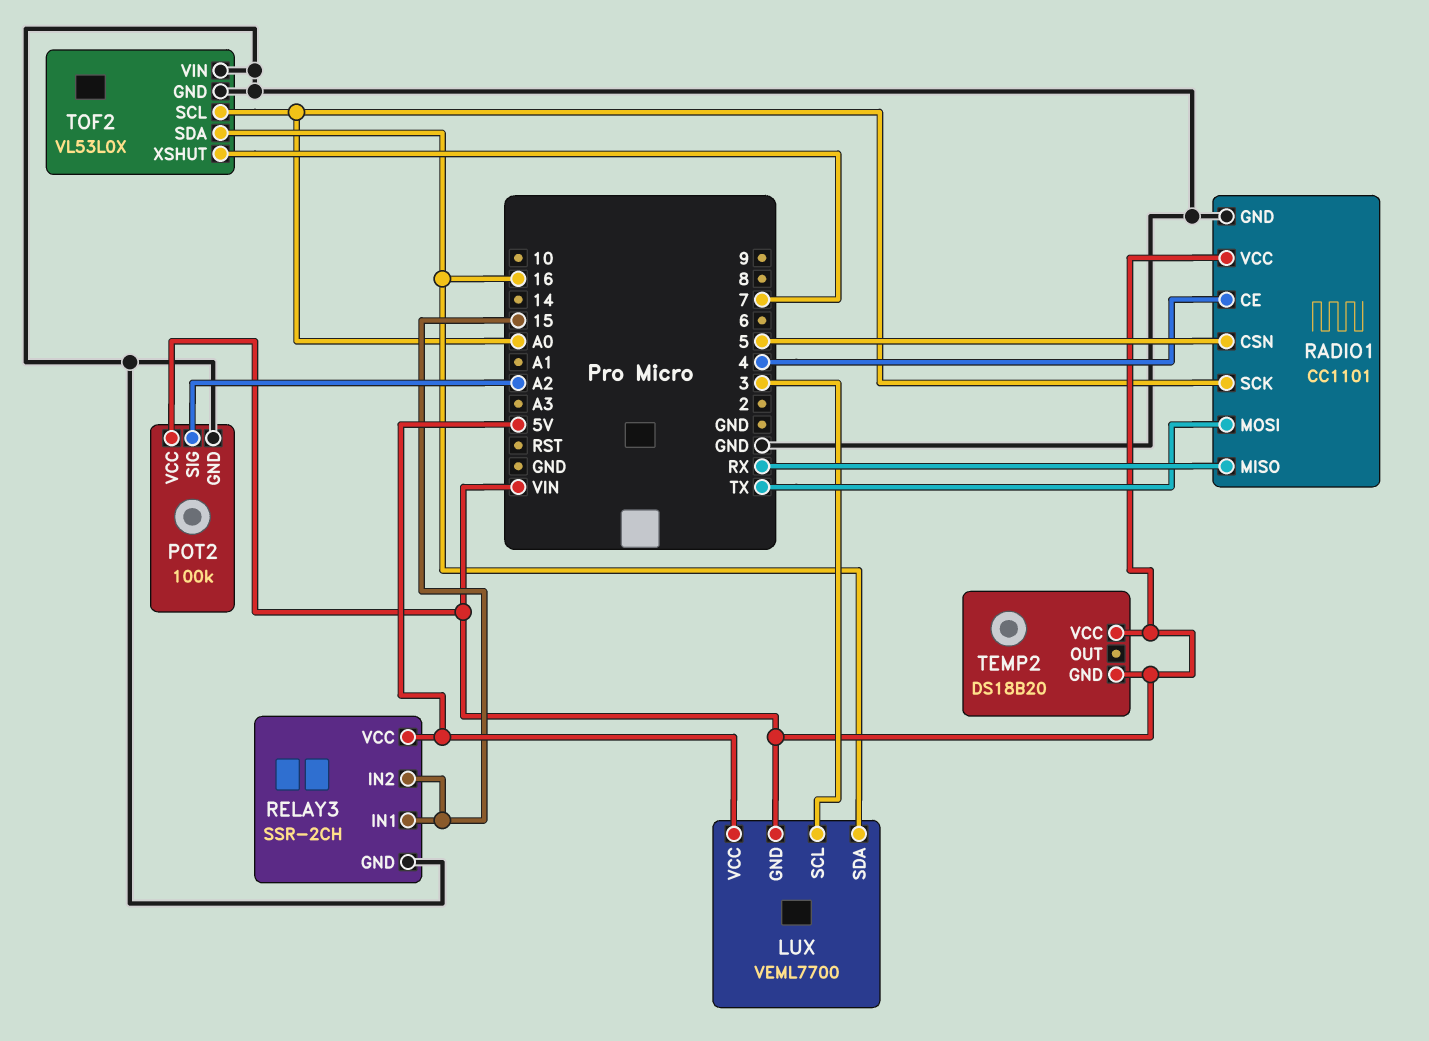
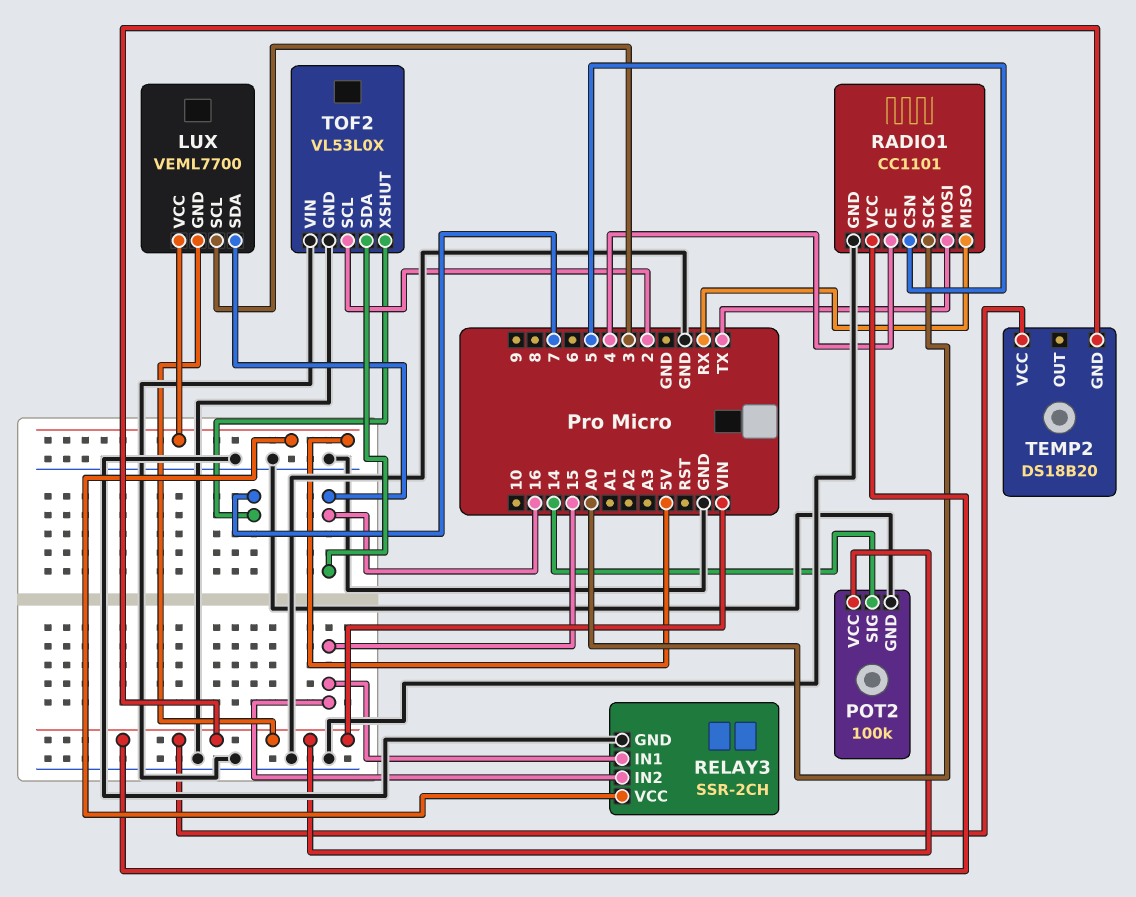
POT2 pin SIG: A2 -> 14
TOF2 pin SCL: A0 -> 2

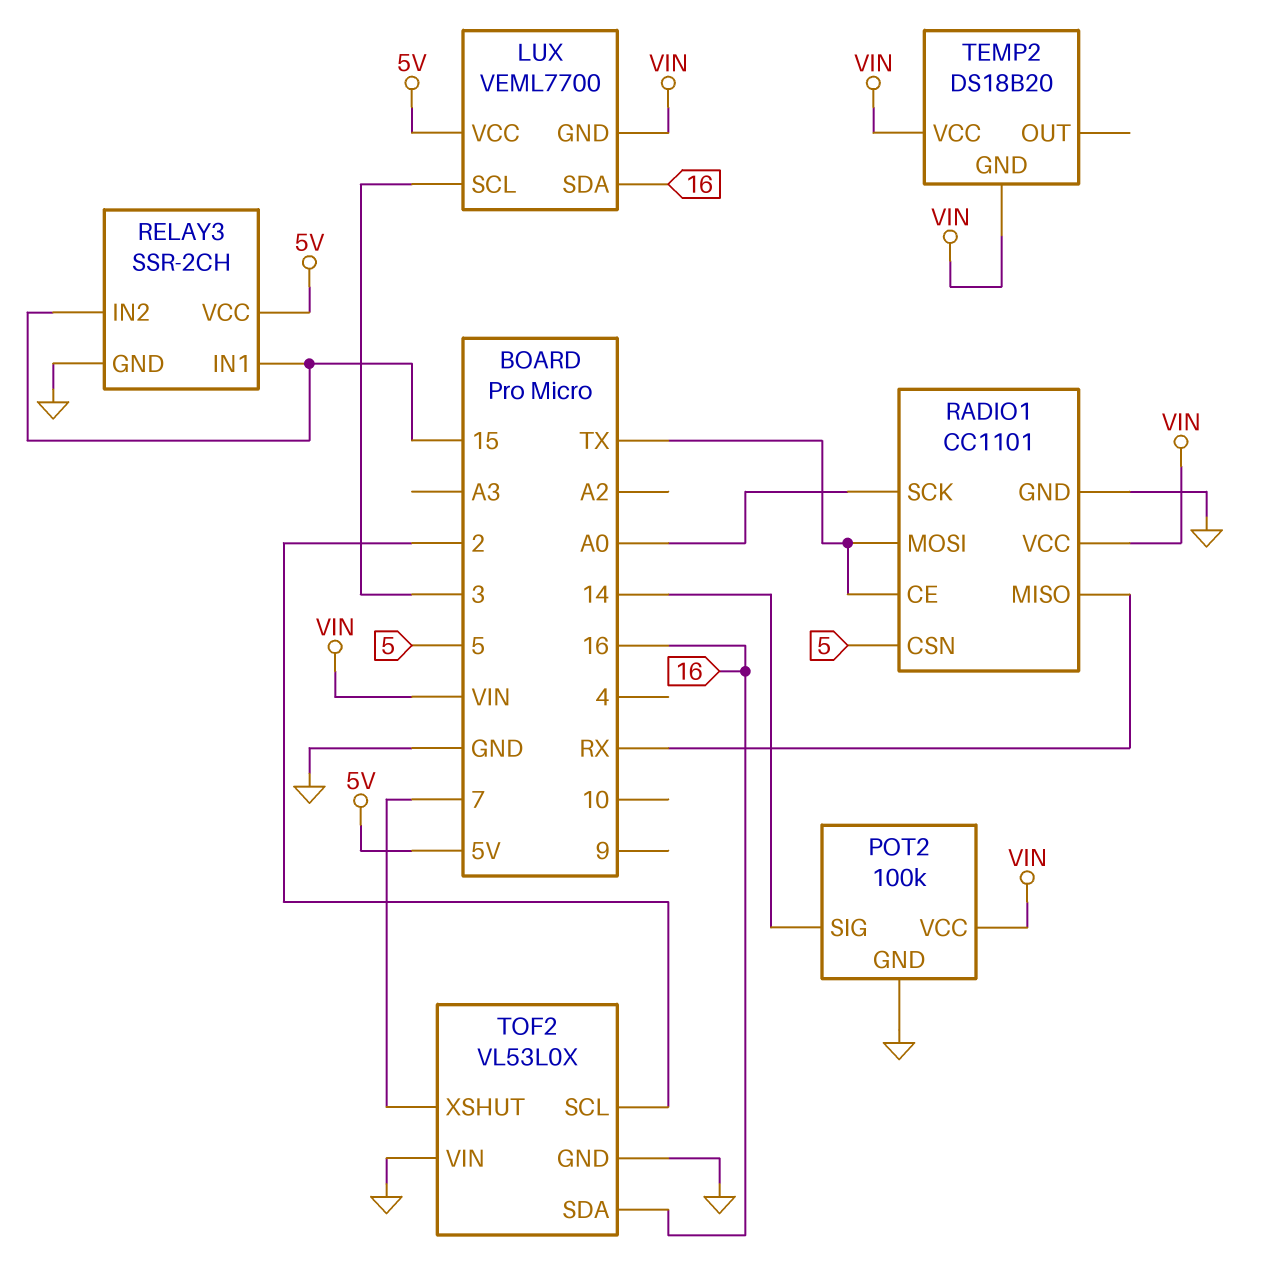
RADIO1 pin CE: 4 -> TX

